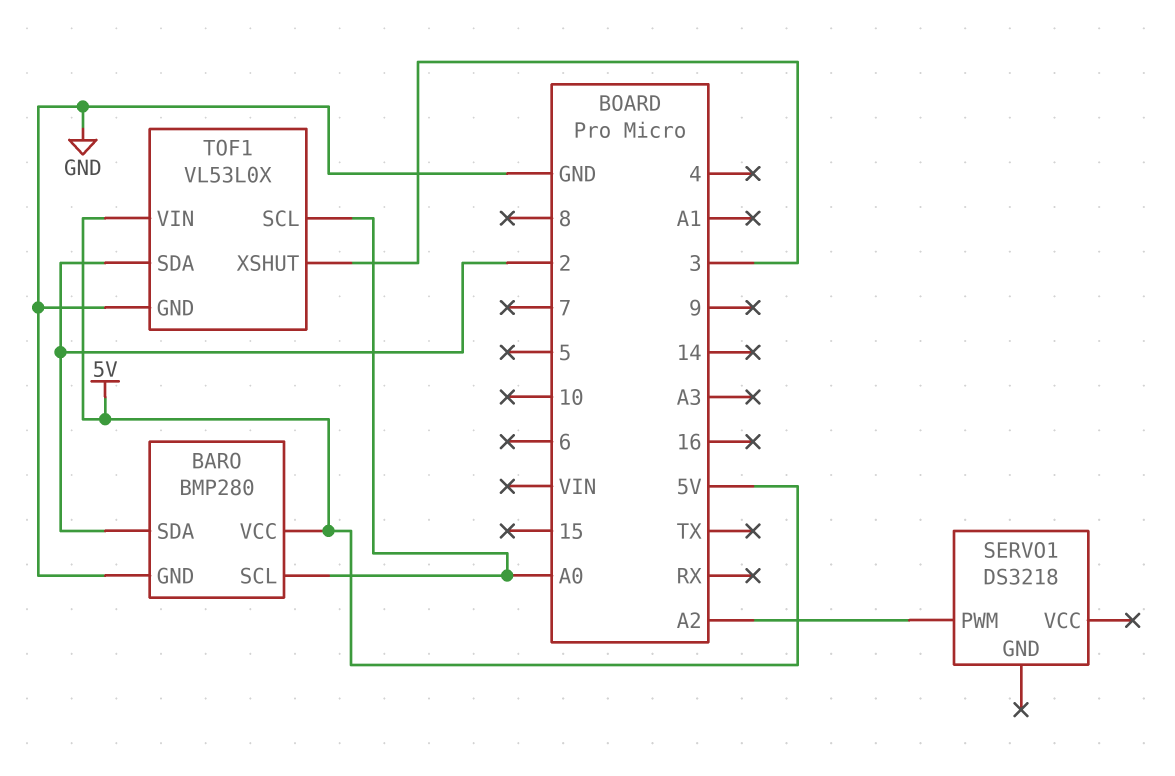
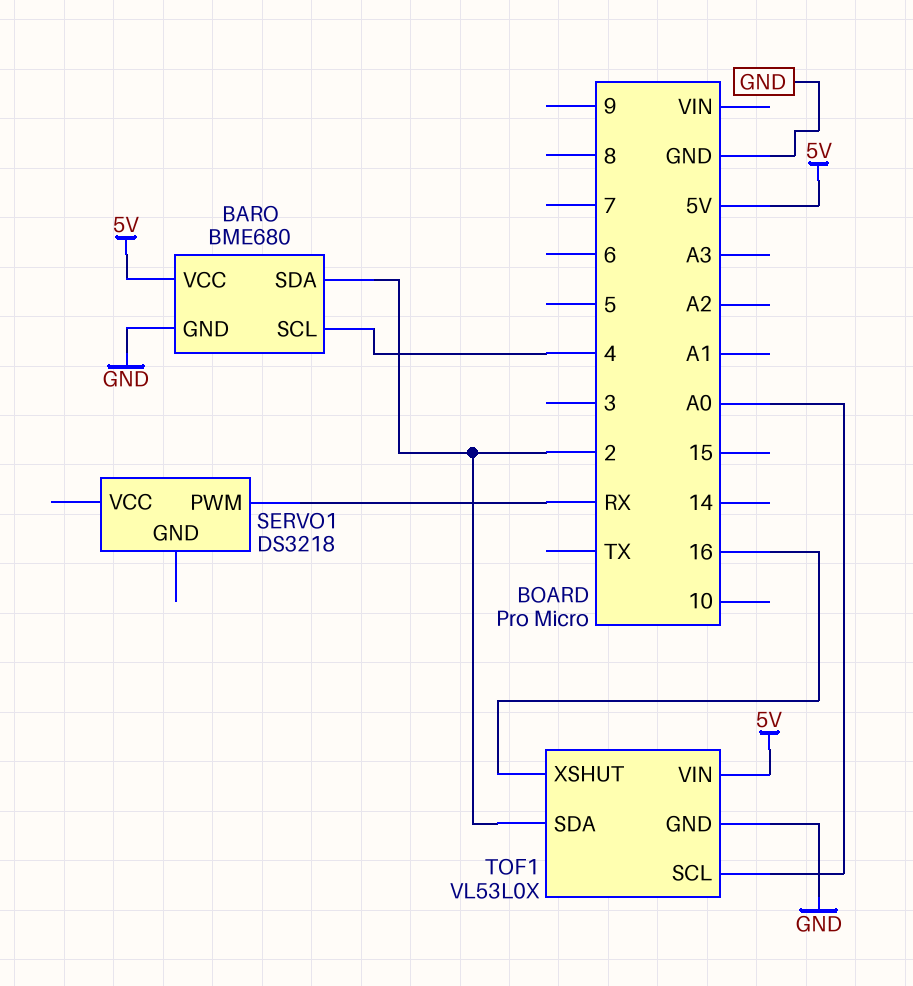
BARO: BMP280 -> BME680
BARO pin SCL: A0 -> 4
SERVO1 pin PWM: A2 -> RX
TOF1 pin XSHUT: 3 -> 16

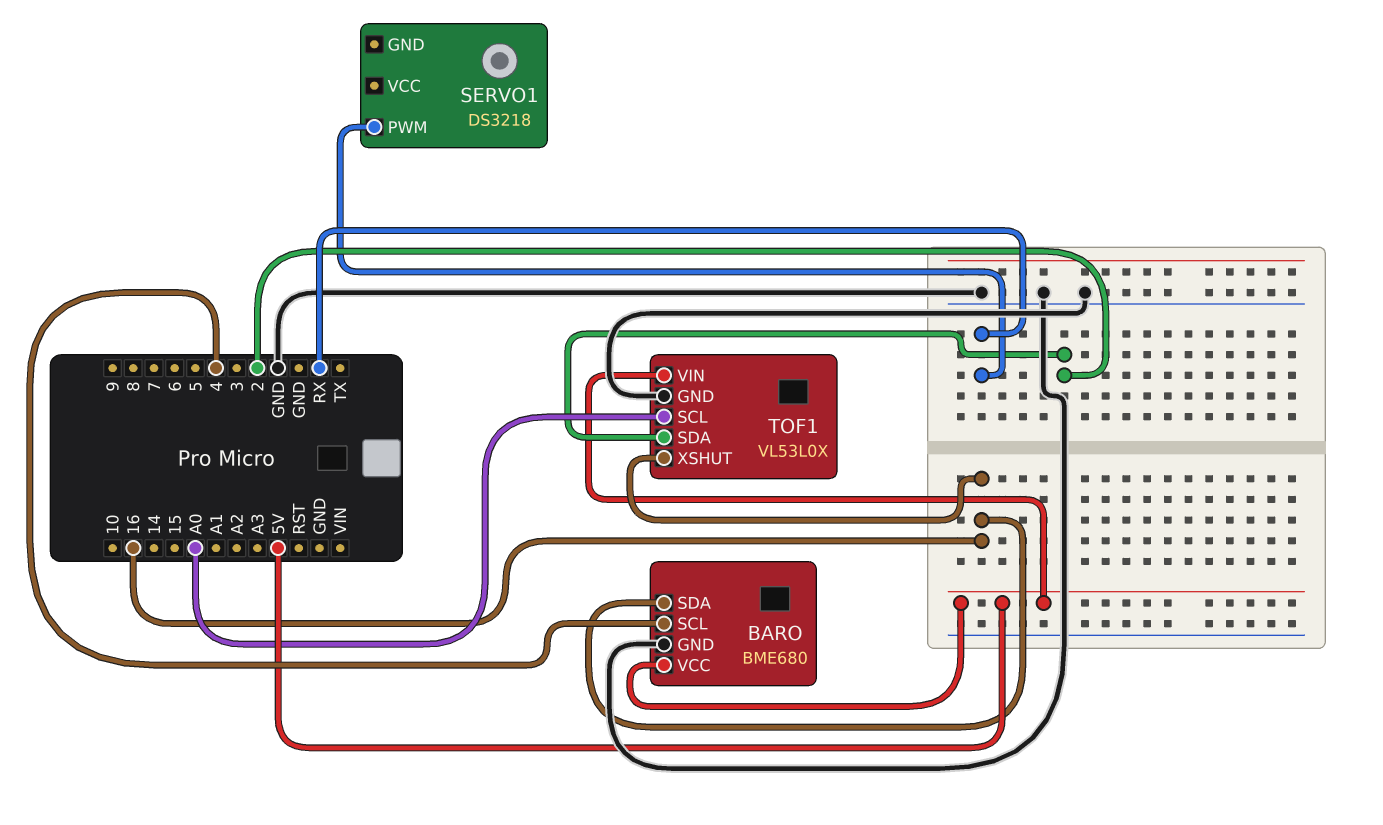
BARO pin SDA: 2 -> 16

